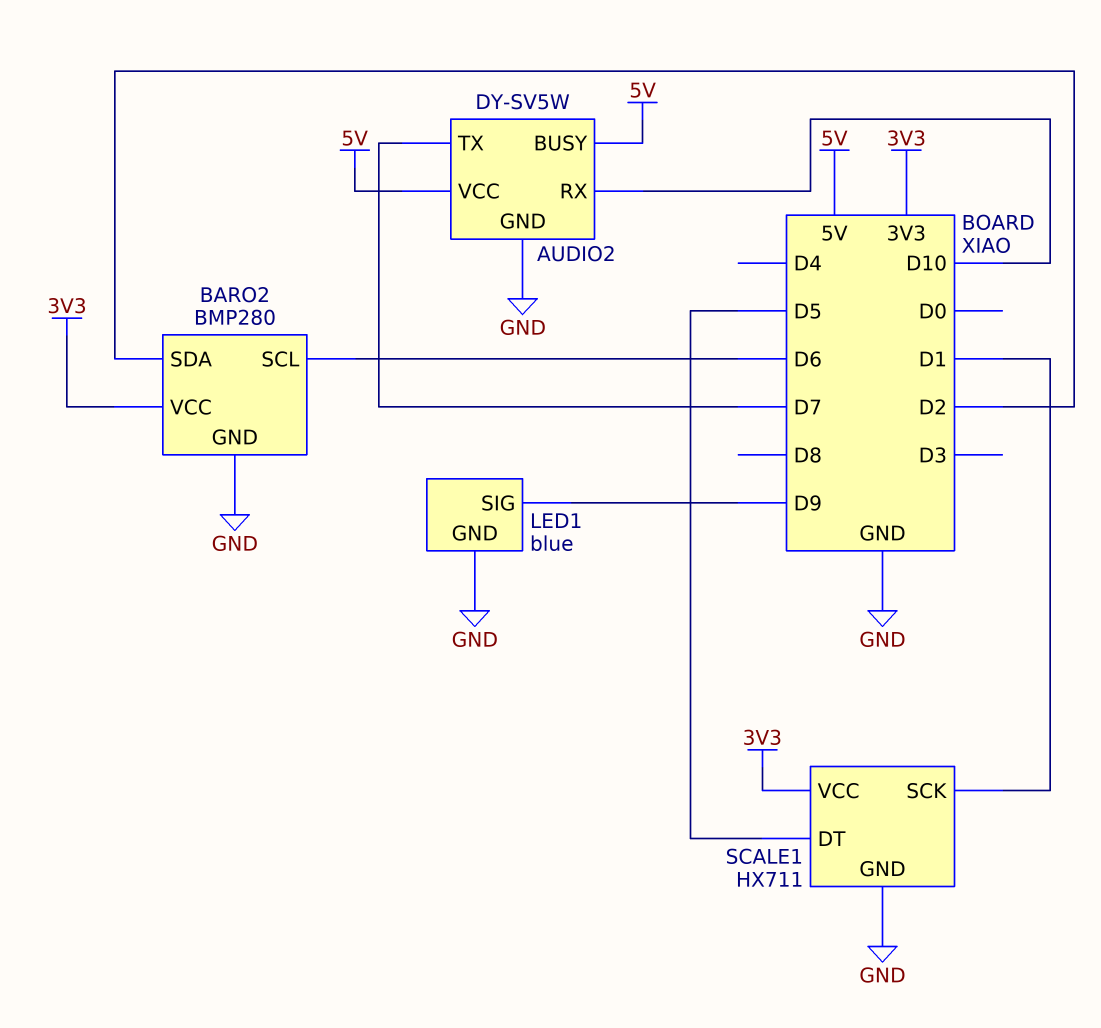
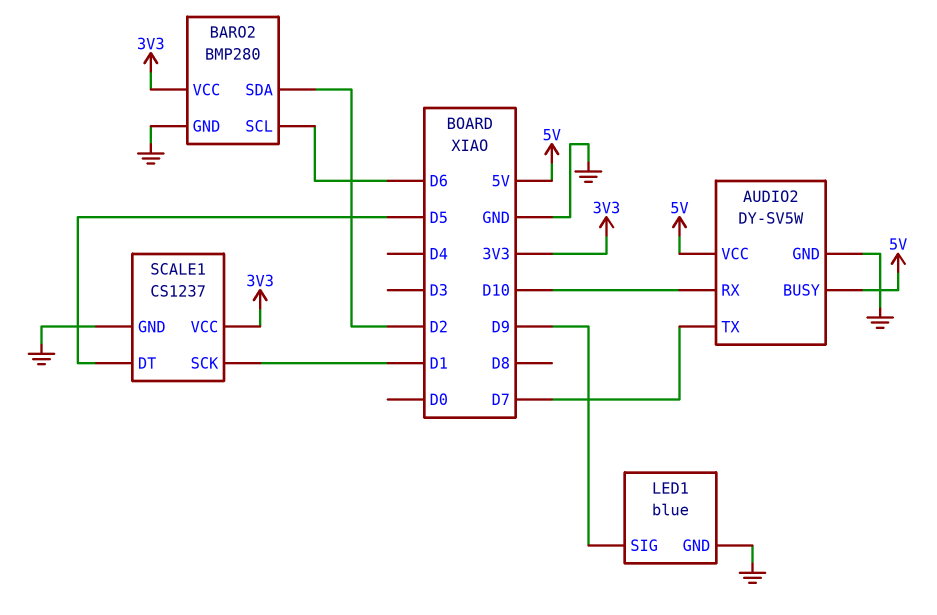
SCALE1: HX711 -> CS1237

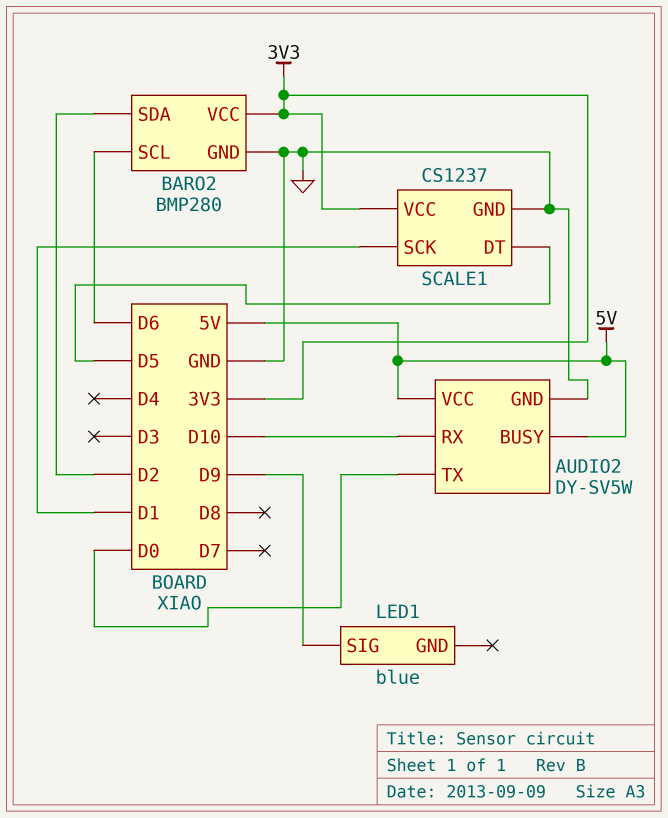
AUDIO2 pin TX: D7 -> D0
LED1 pin GND: GND -> none

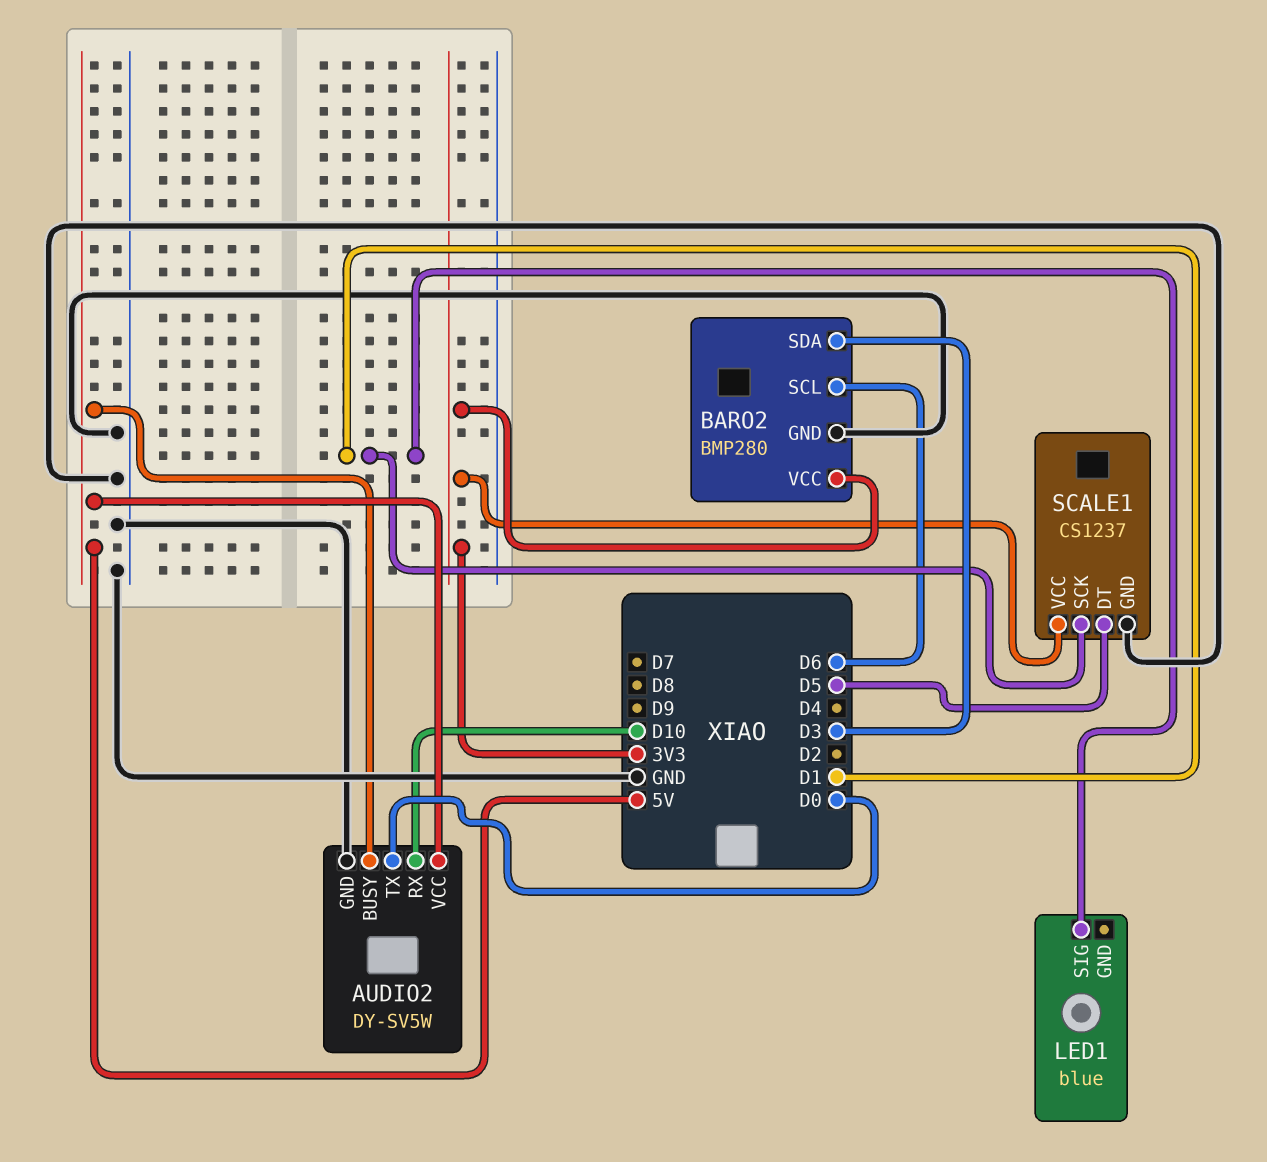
BARO2 pin SDA: D2 -> D3
LED1 pin SIG: D9 -> D1

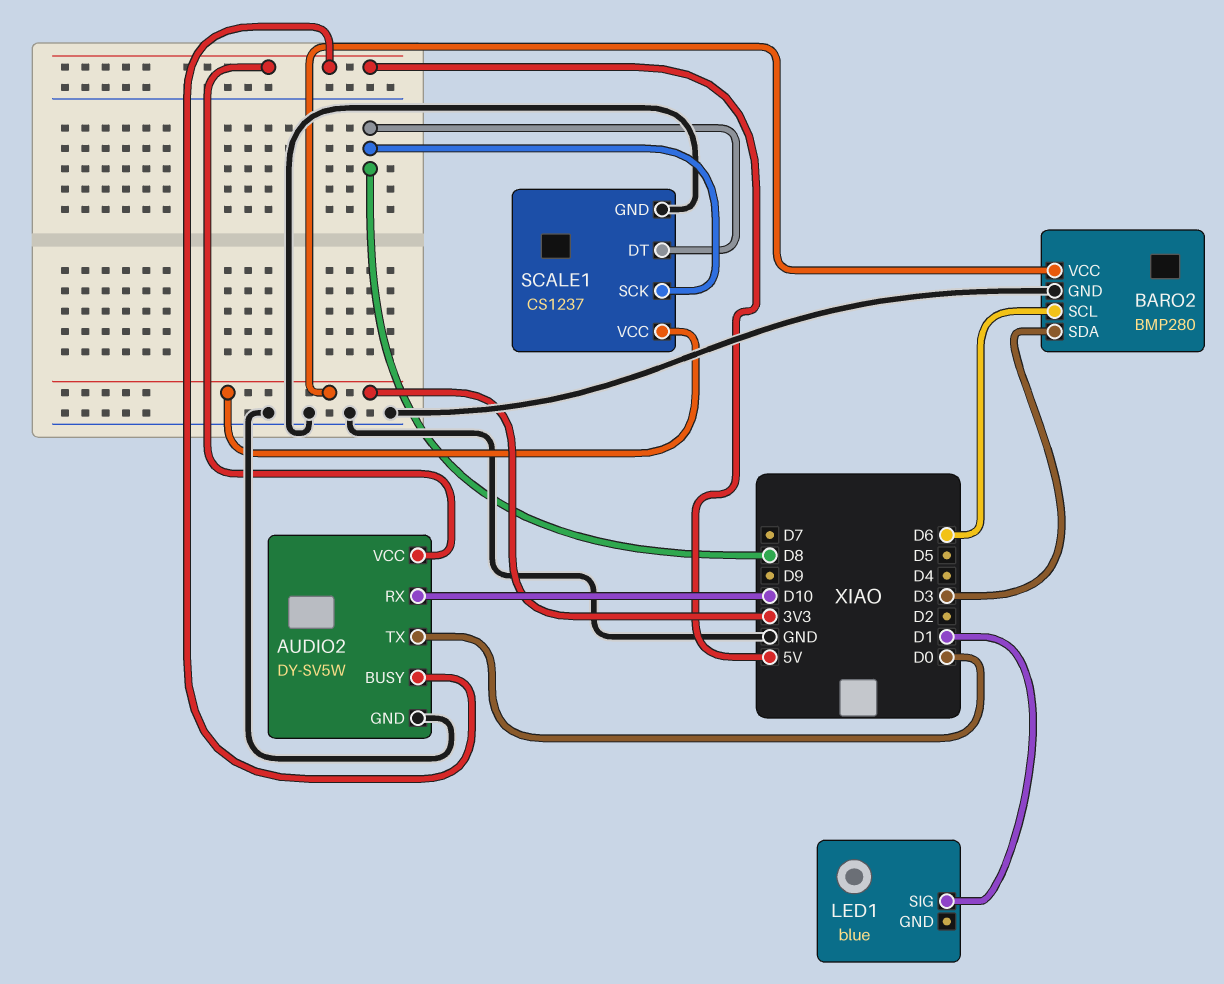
SCALE1 pin DT: D5 -> D8
SCALE1 pin SCK: D1 -> D8

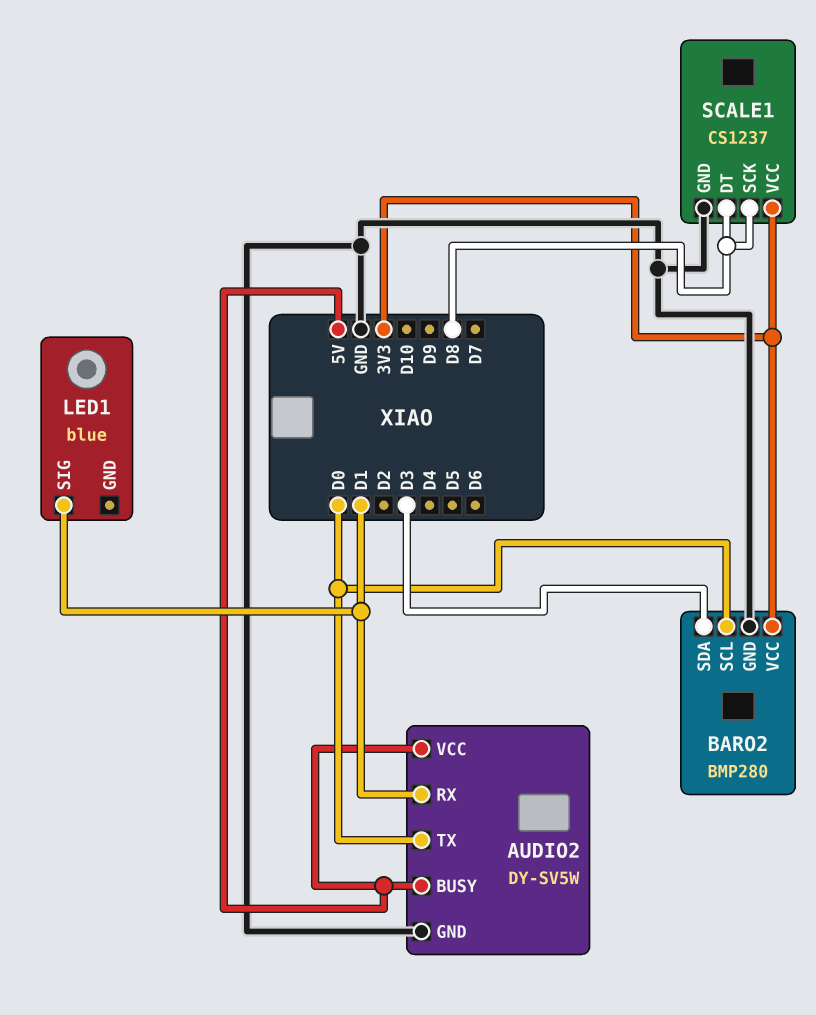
AUDIO2 pin RX: D10 -> D1
BARO2 pin SCL: D6 -> D0

